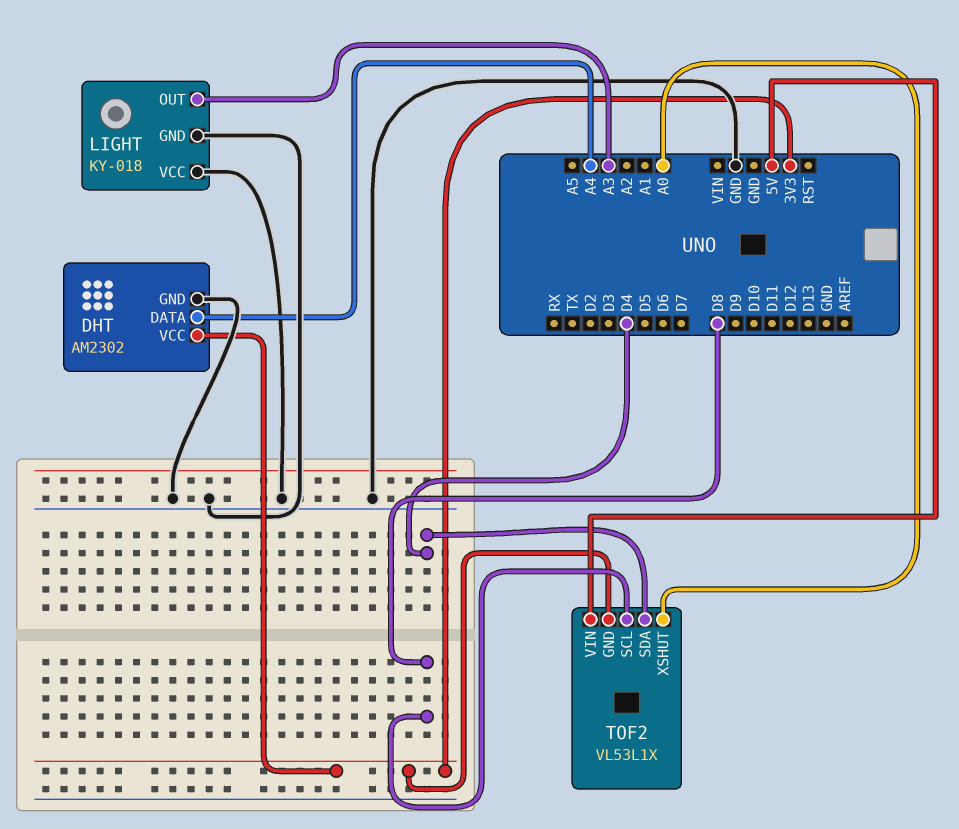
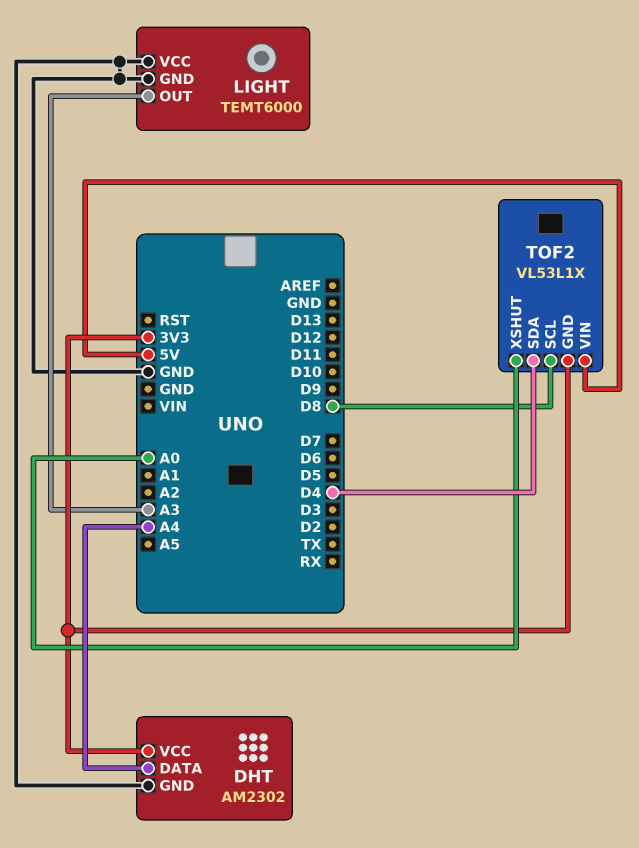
LIGHT: KY-018 -> TEMT6000

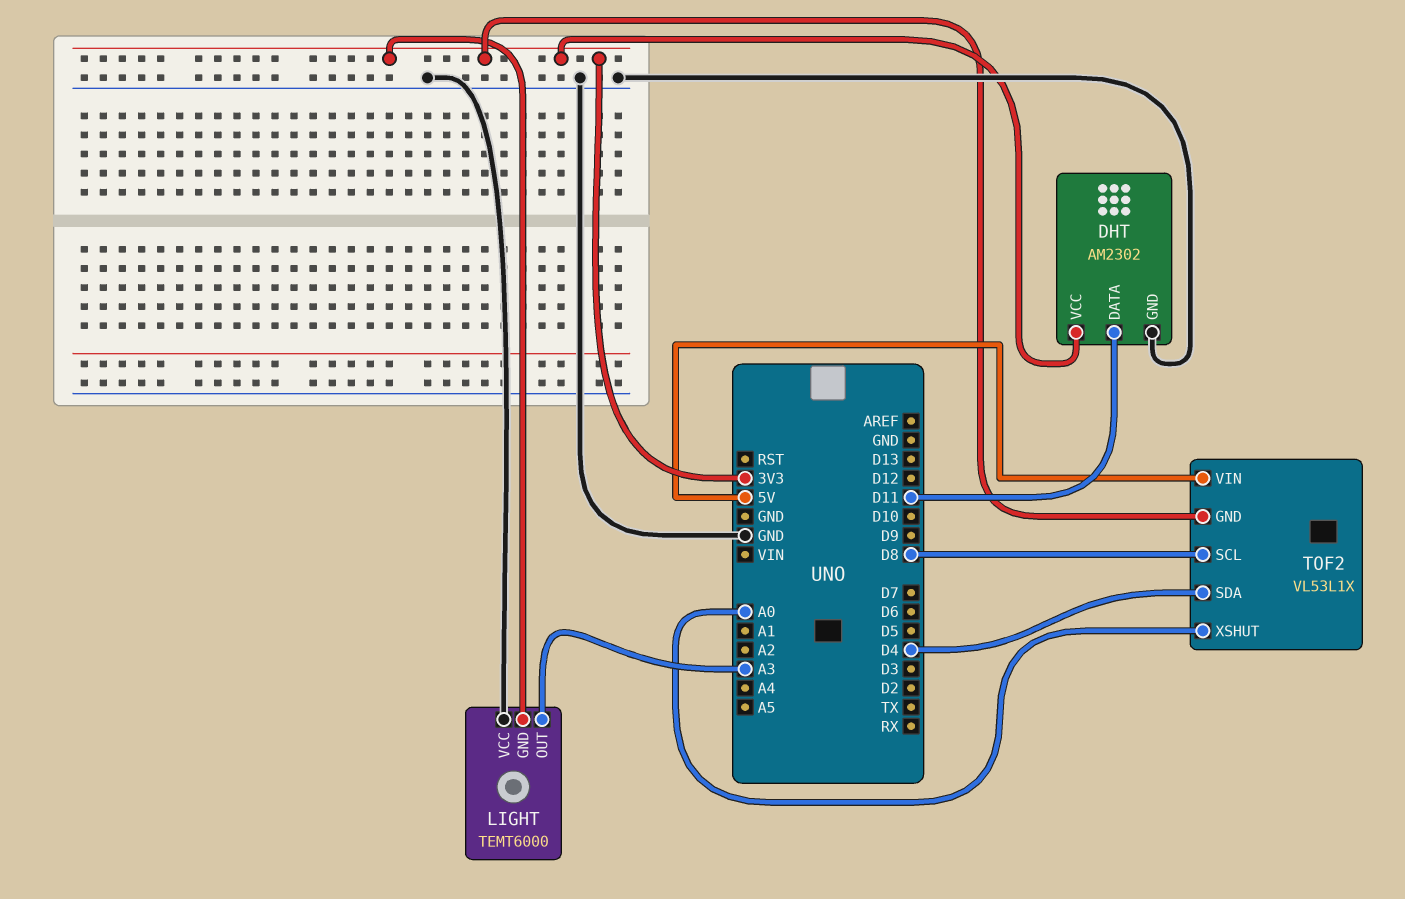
DHT pin DATA: A4 -> D11
LIGHT pin GND: GND -> 3V3

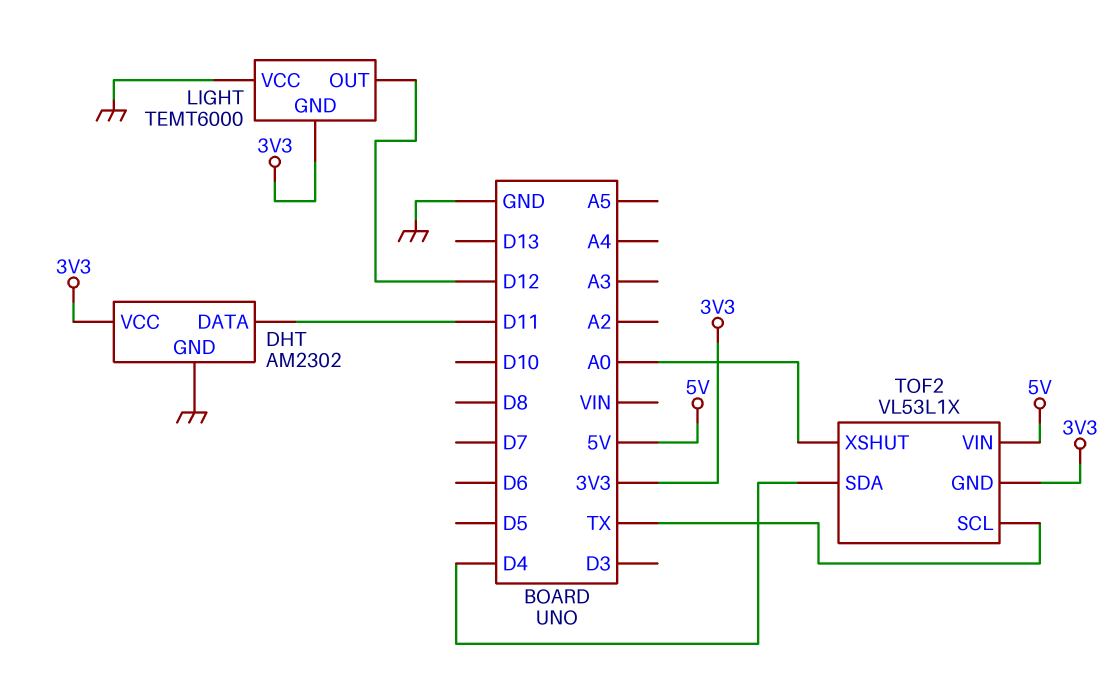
LIGHT pin OUT: A3 -> D12
TOF2 pin SCL: D8 -> TX

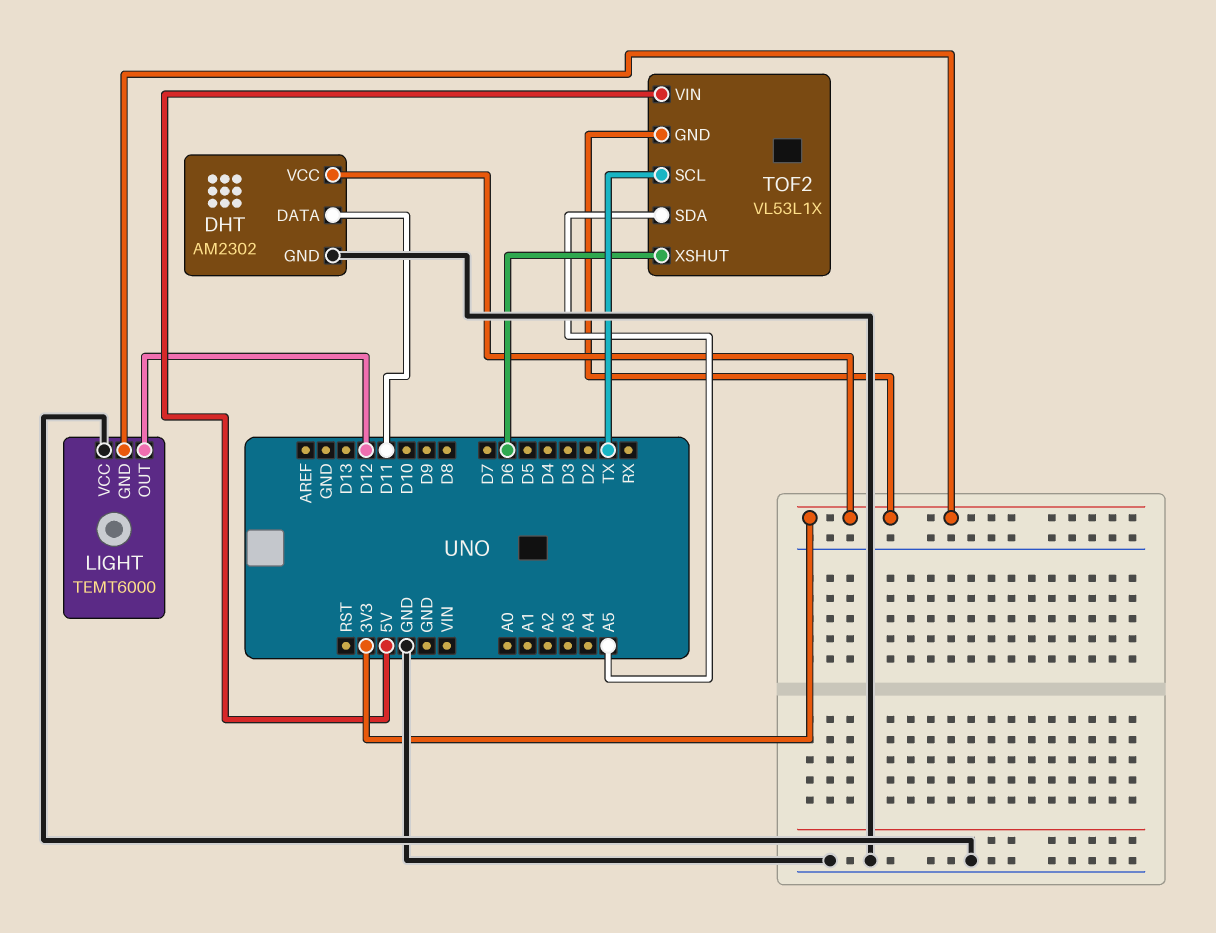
TOF2 pin SDA: D4 -> A5
TOF2 pin XSHUT: A0 -> D6

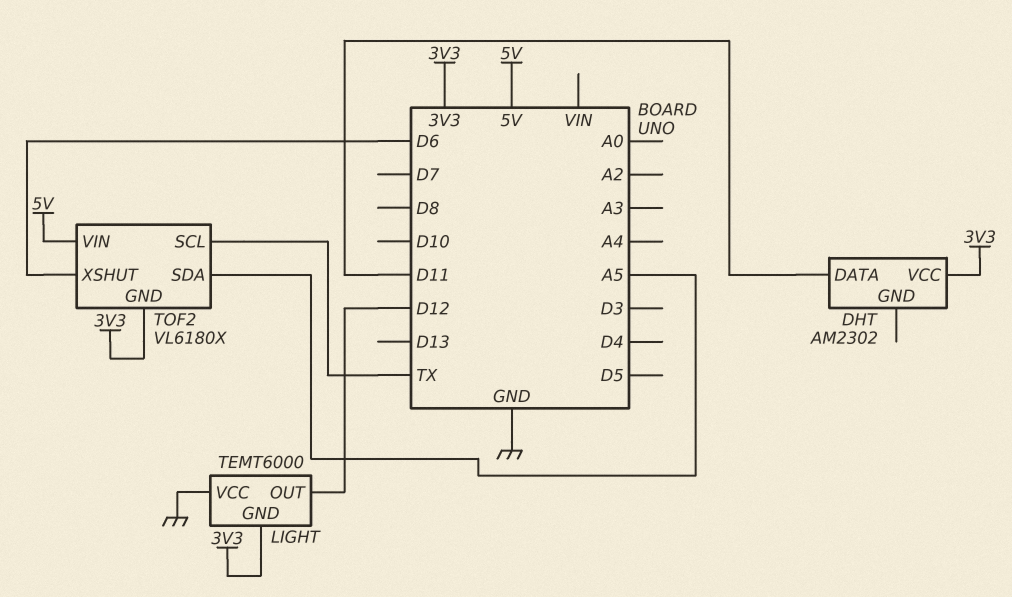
DHT pin GND: GND -> none
TOF2: VL53L1X -> VL6180X

